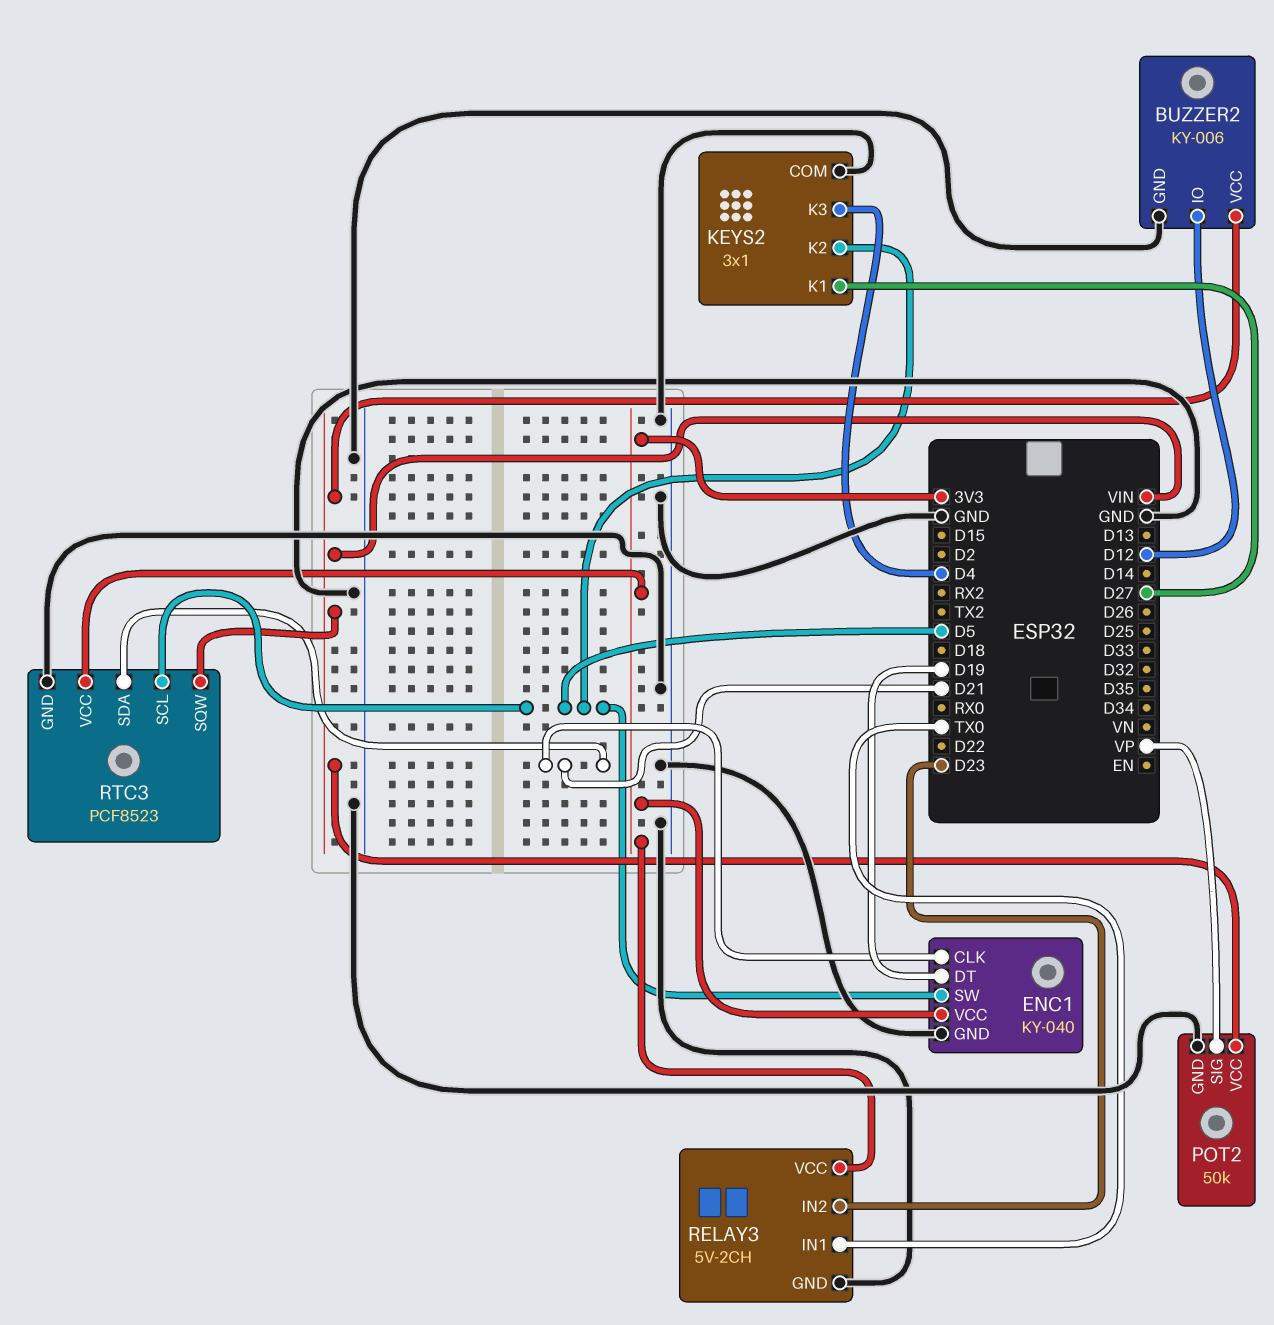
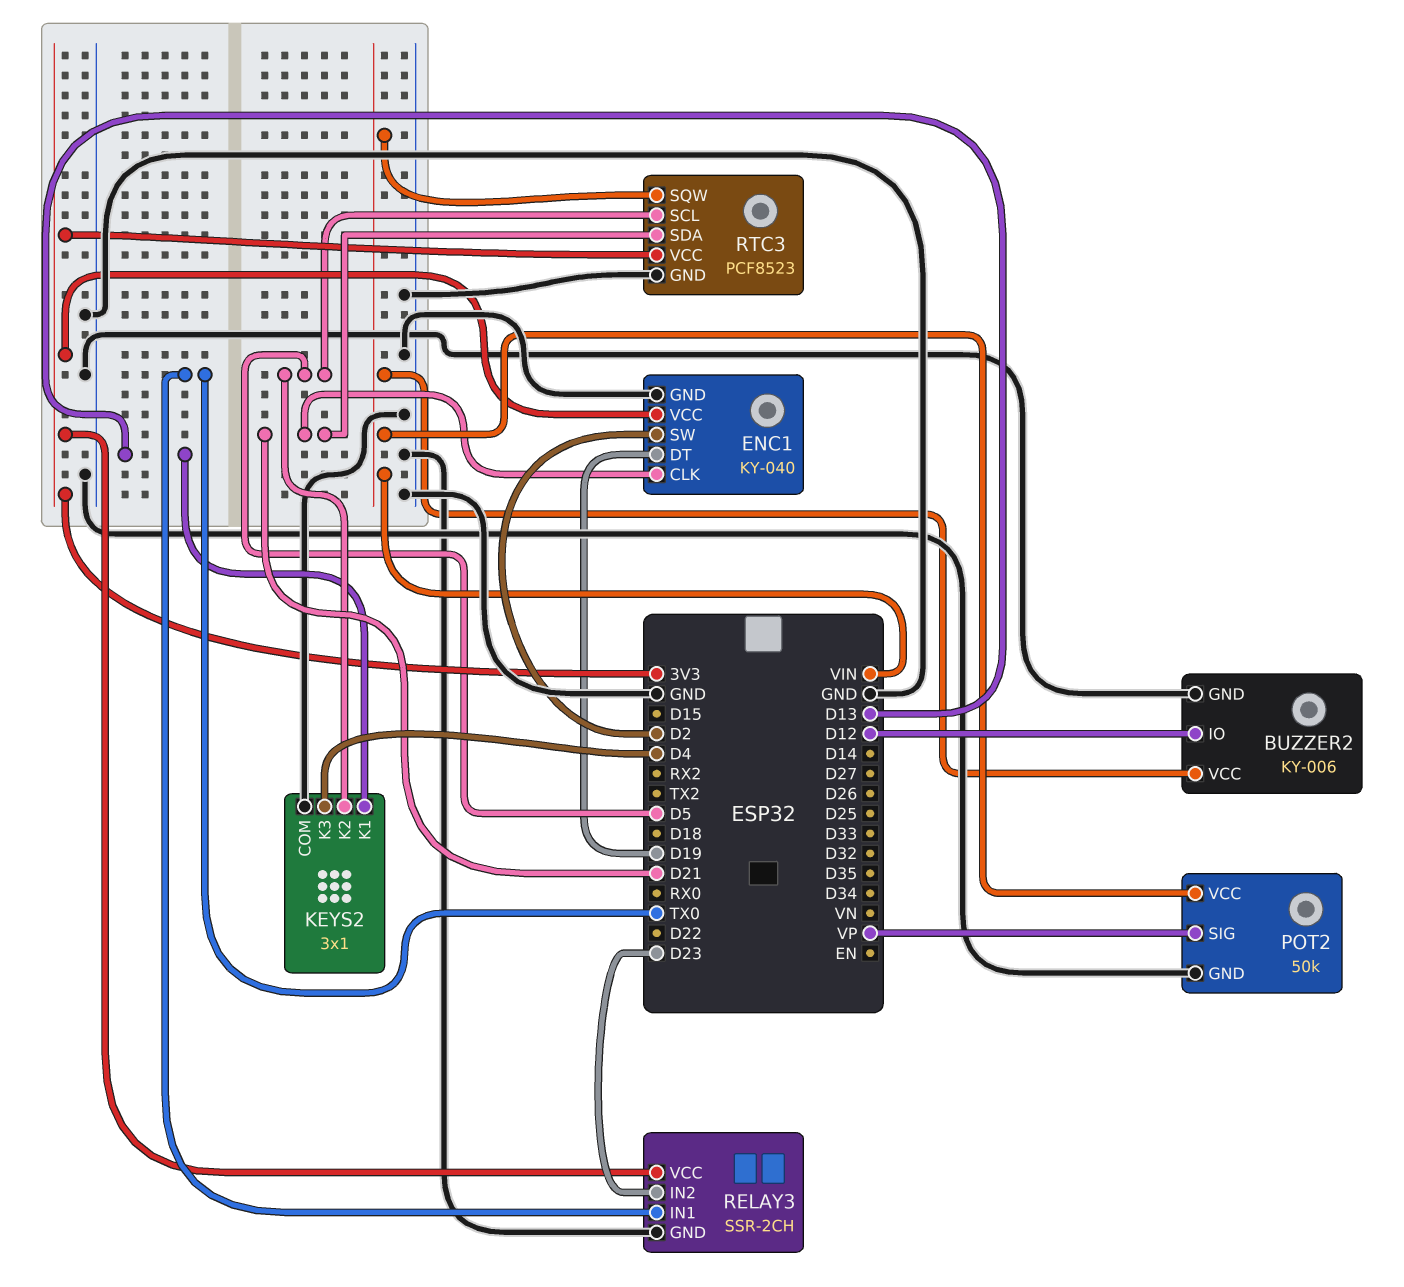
ENC1 pin SW: D5 -> D2
KEYS2 pin K1: D27 -> D13
RELAY3: 5V-2CH -> SSR-2CH

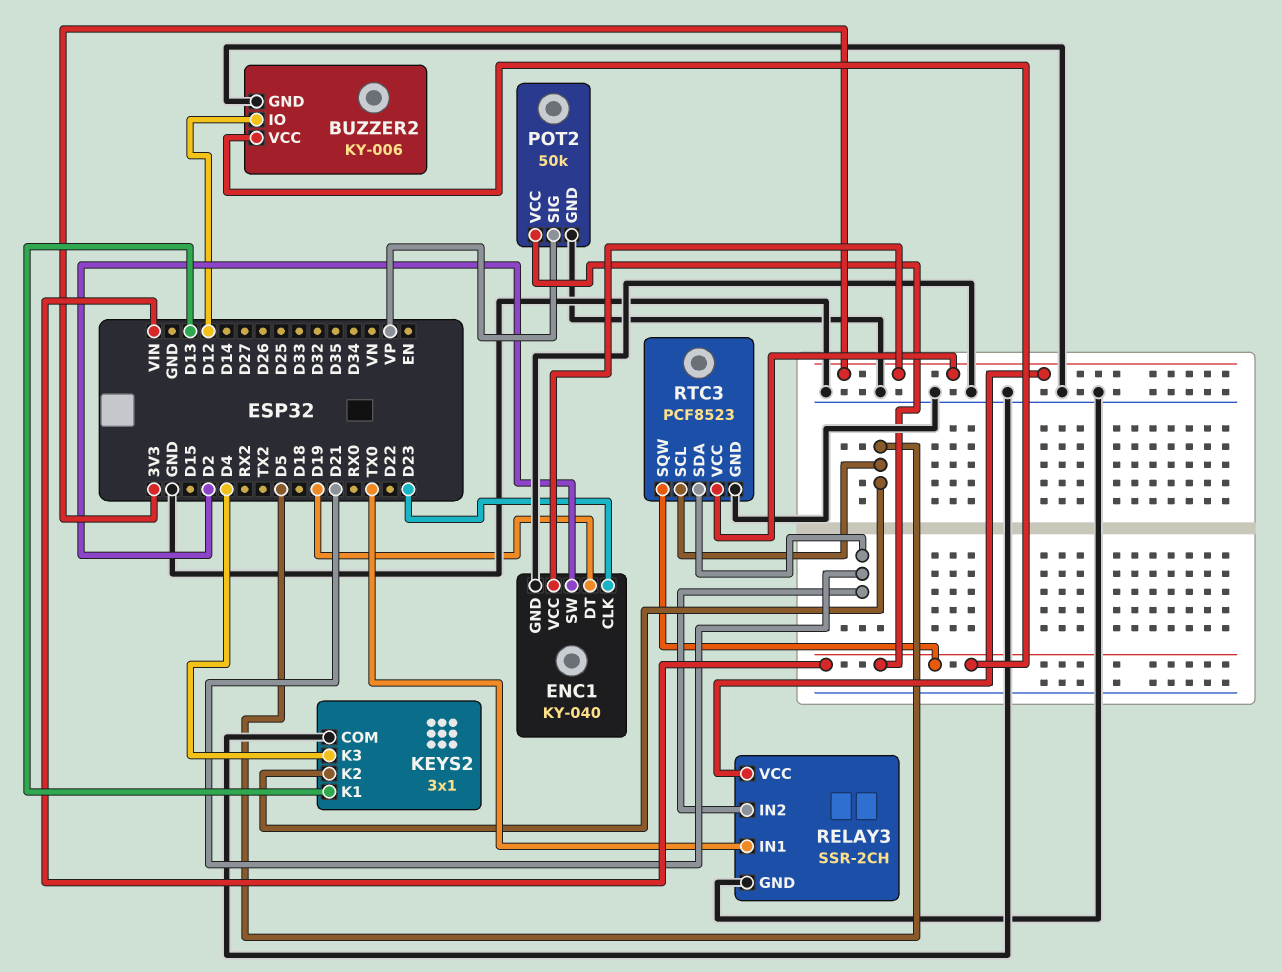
ENC1 pin CLK: D21 -> D23
RELAY3 pin IN2: D23 -> D21

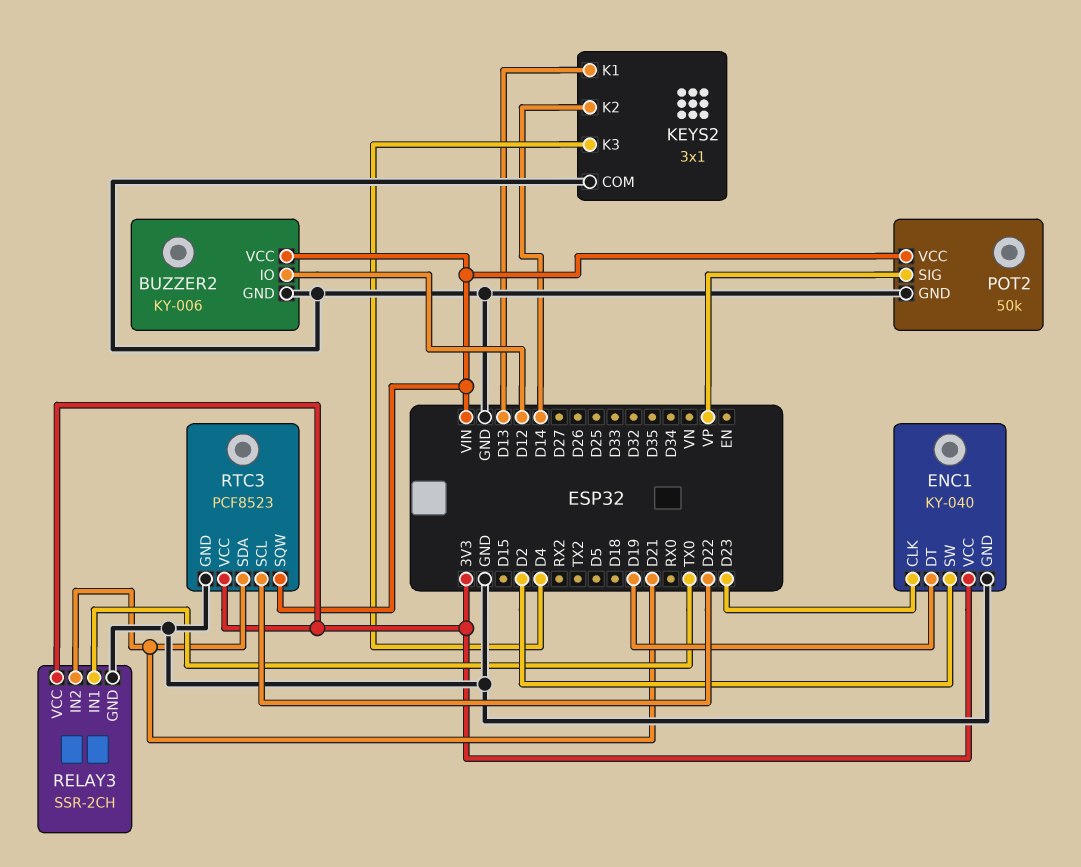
KEYS2 pin K2: D5 -> D14
RTC3 pin SCL: D5 -> D22

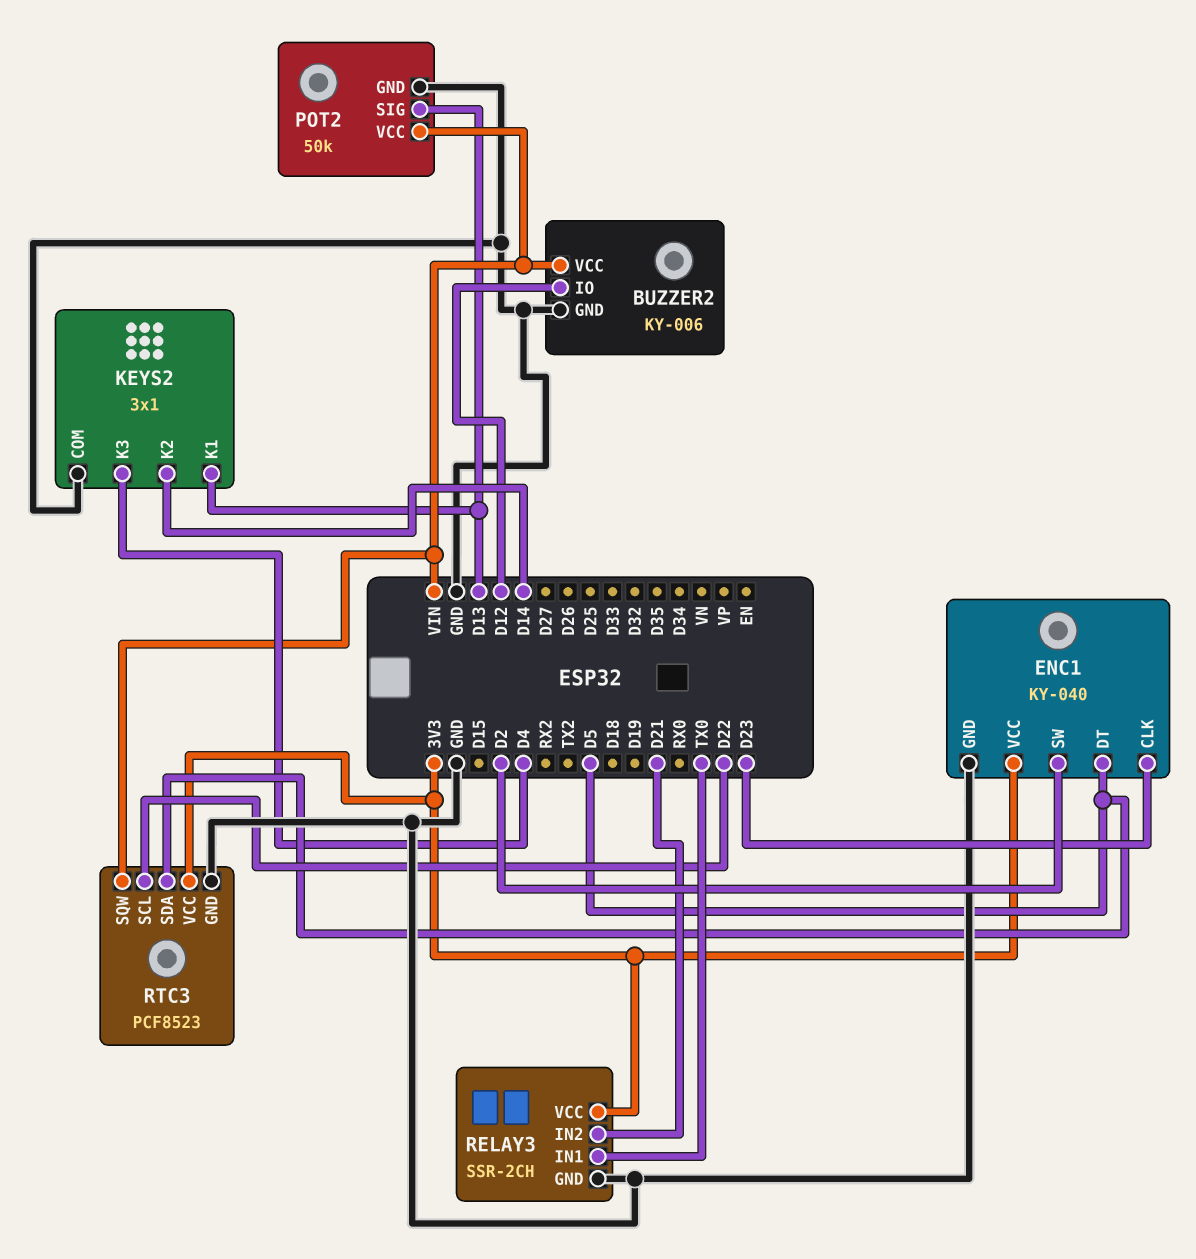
ENC1 pin DT: D19 -> D5
POT2 pin SIG: VP -> D13
RTC3 pin SDA: D21 -> D5

